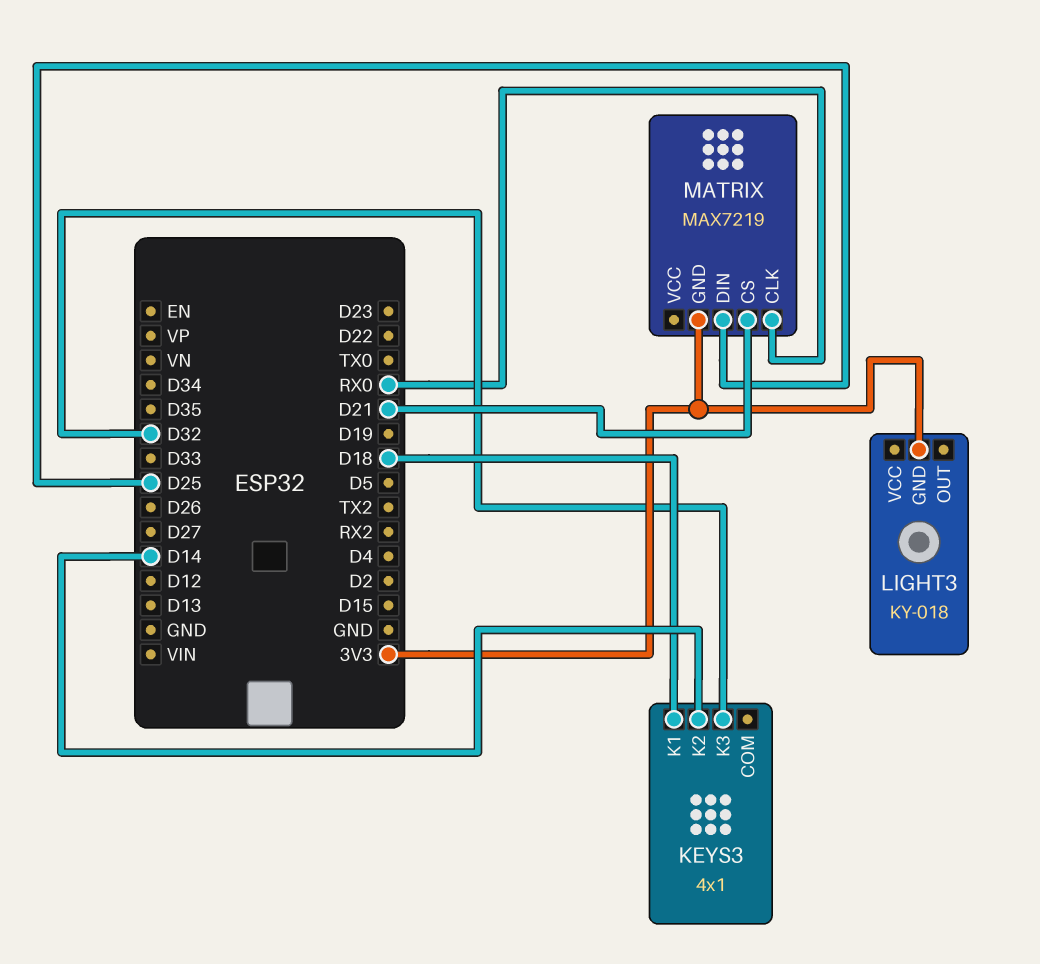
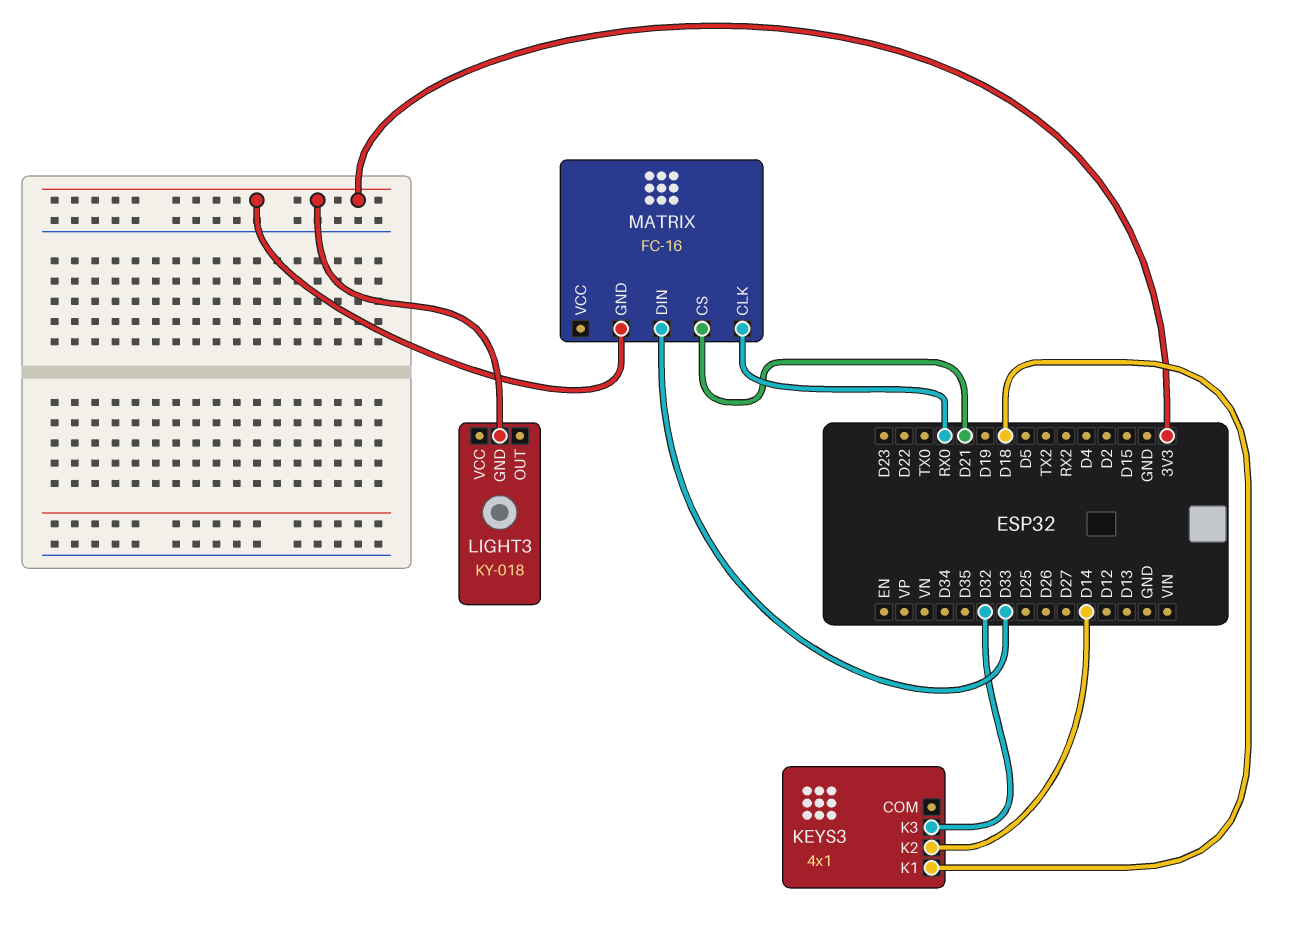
MATRIX: MAX7219 -> FC-16
MATRIX pin DIN: D25 -> D33

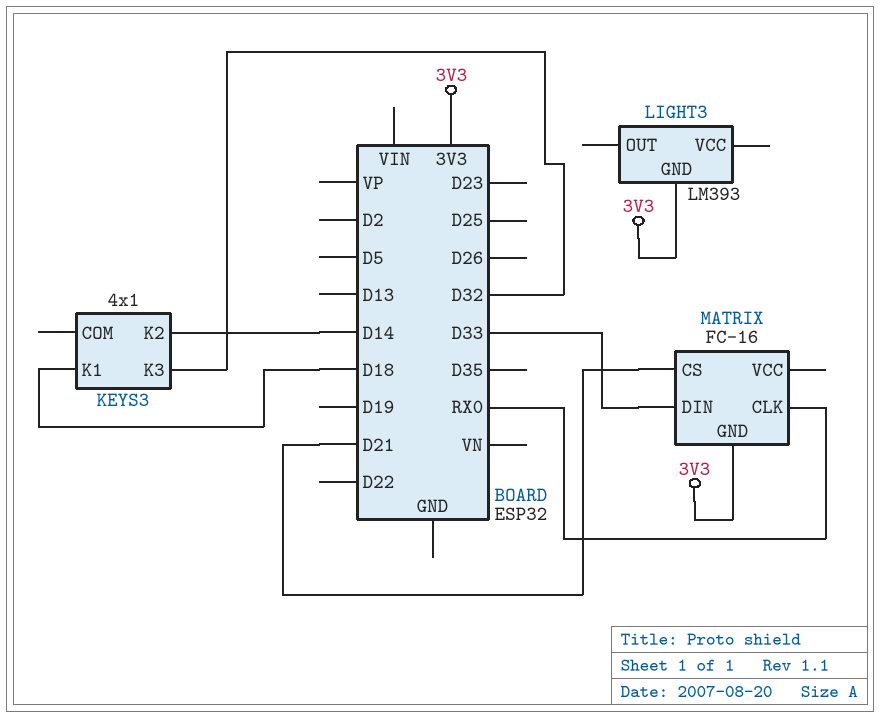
LIGHT3: KY-018 -> LM393

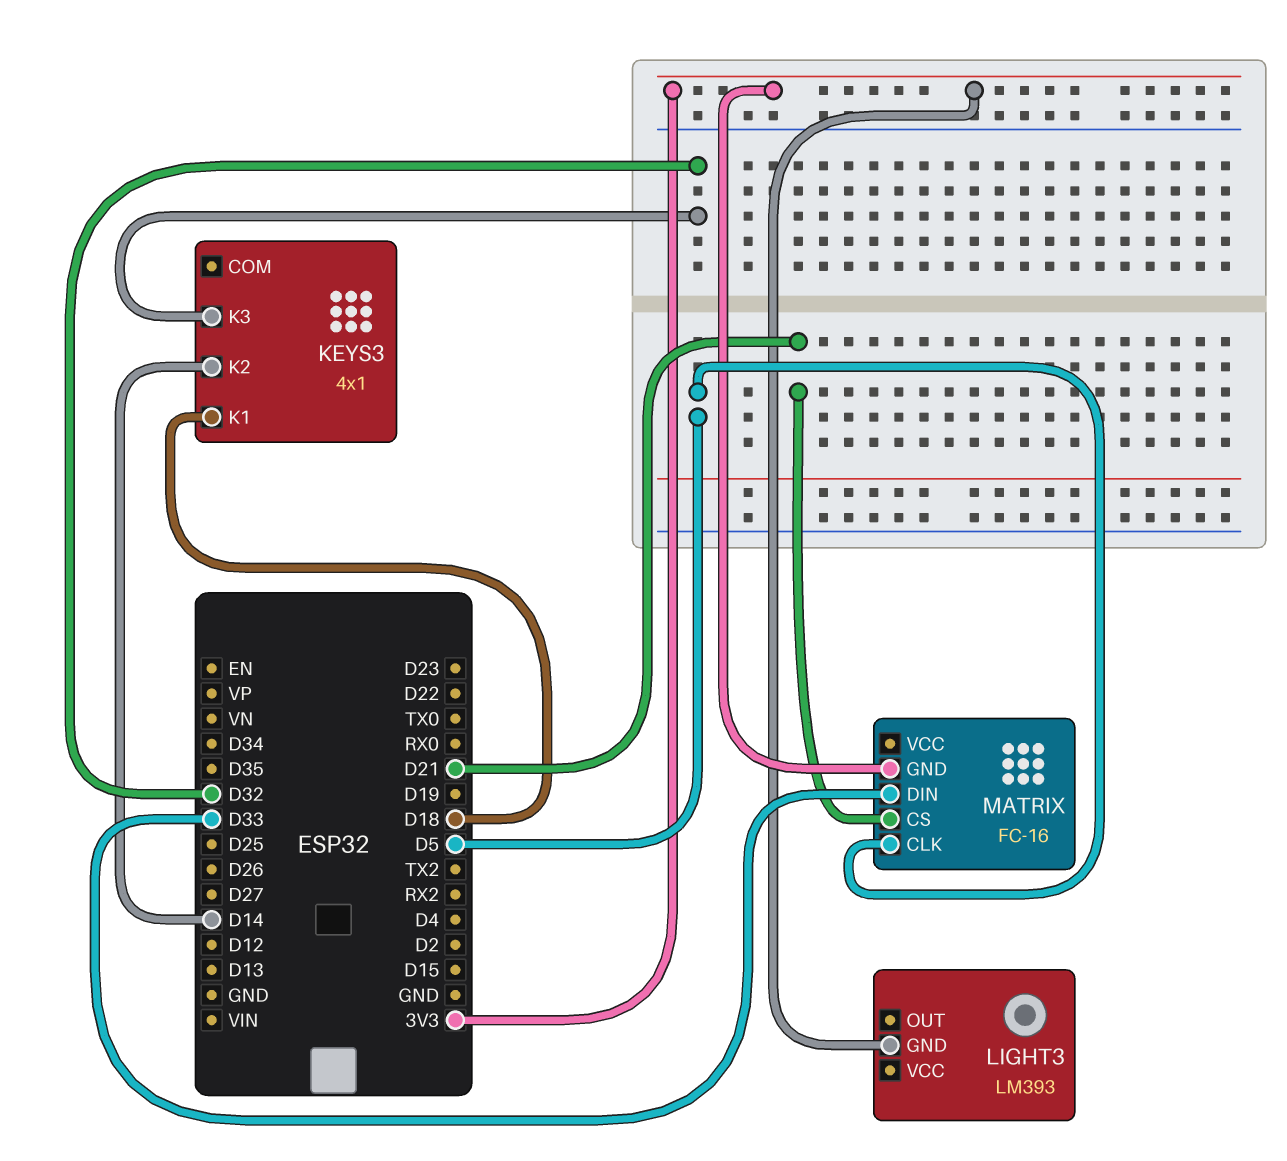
MATRIX pin CLK: RX0 -> D5

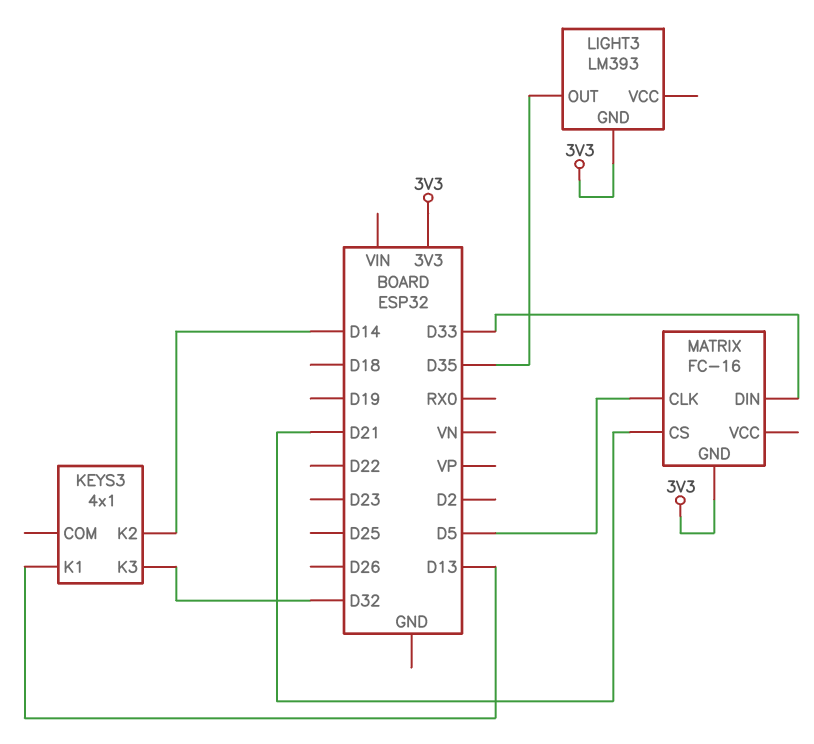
KEYS3 pin K1: D18 -> D13
LIGHT3 pin OUT: none -> D35

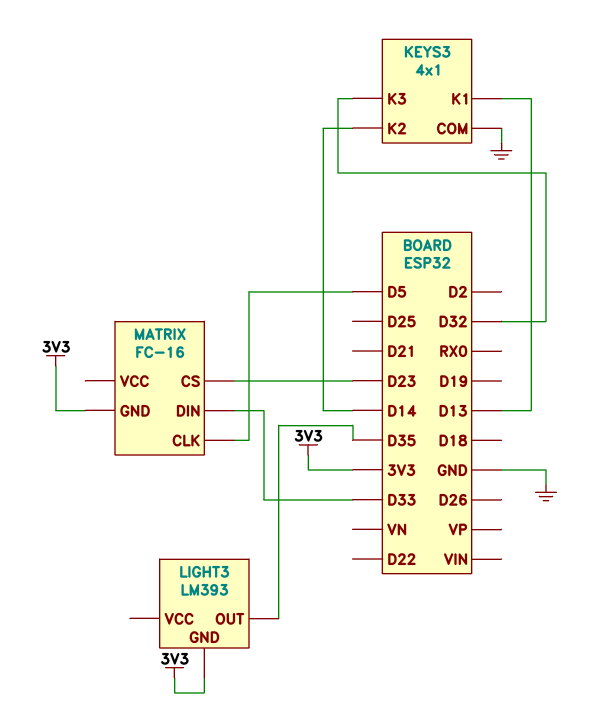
KEYS3 pin COM: none -> GND
MATRIX pin CS: D21 -> D23

